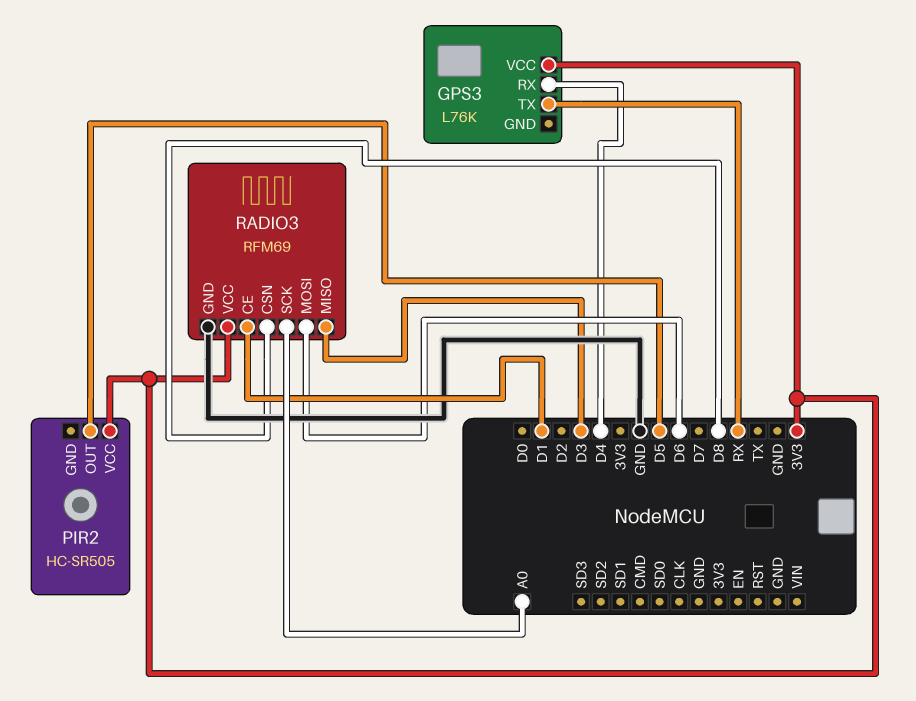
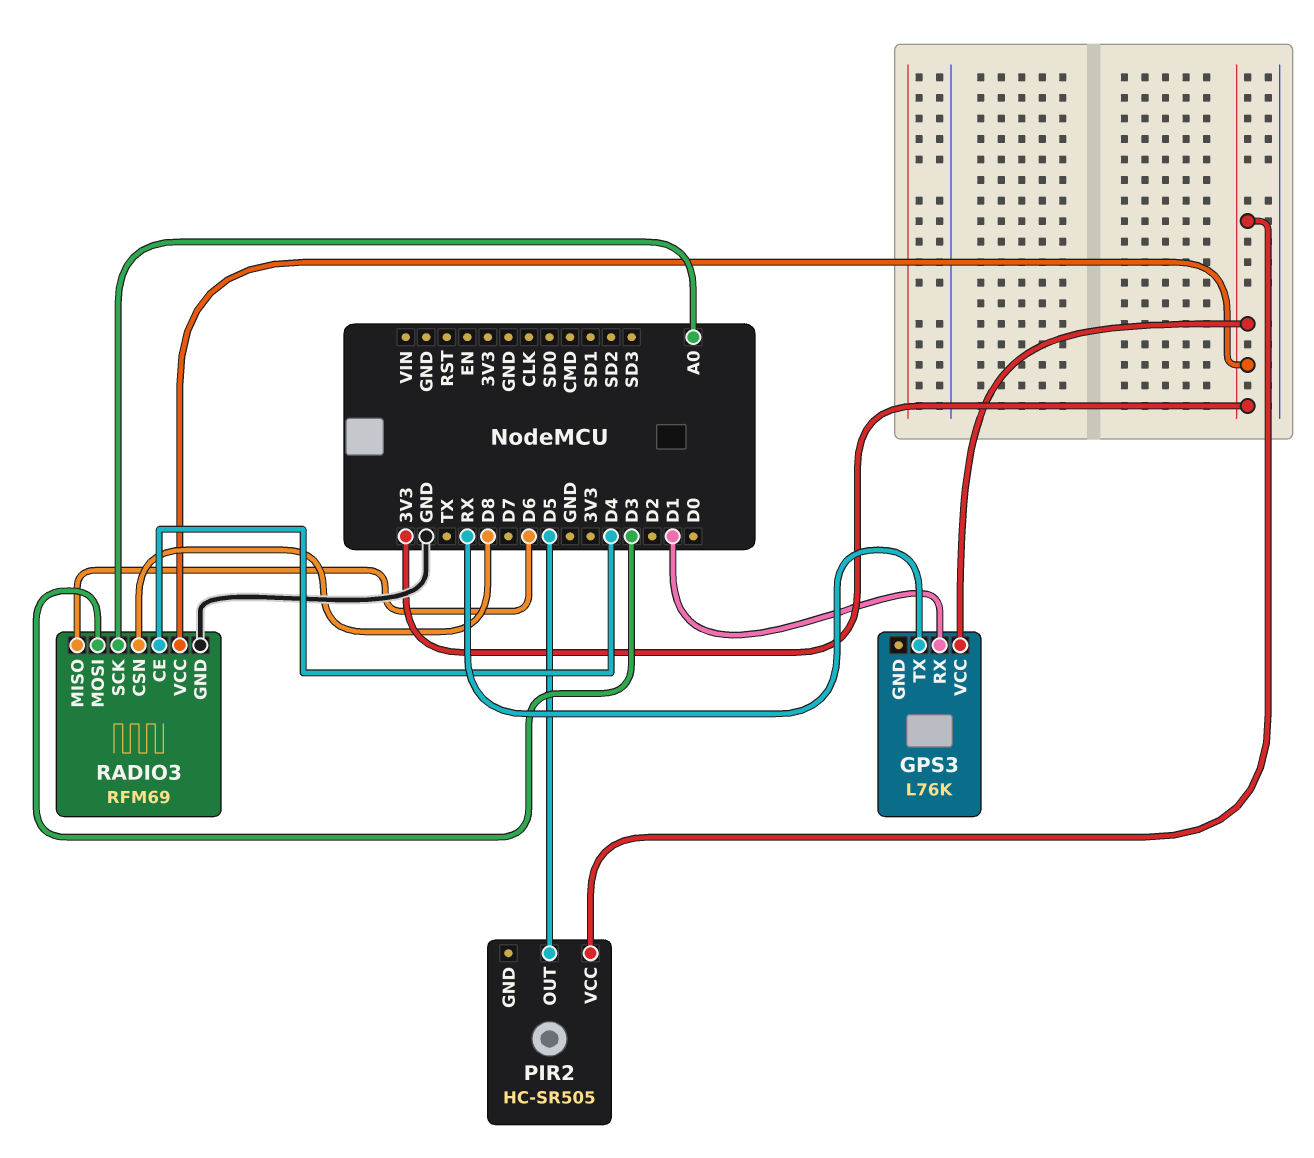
GPS3 pin RX: D4 -> D1
RADIO3 pin CE: D1 -> D4
RADIO3 pin MISO: D3 -> D6
RADIO3 pin MOSI: D6 -> D3

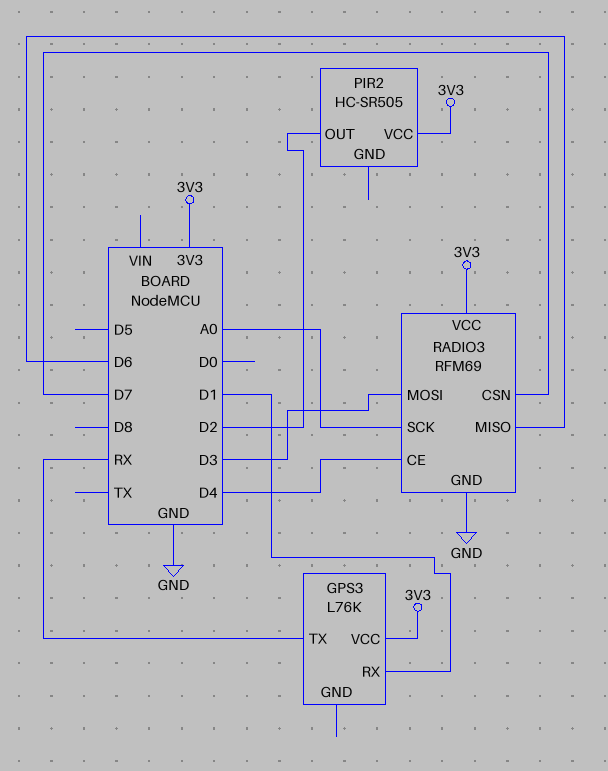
PIR2 pin OUT: D5 -> D2
RADIO3 pin CSN: D8 -> D7

